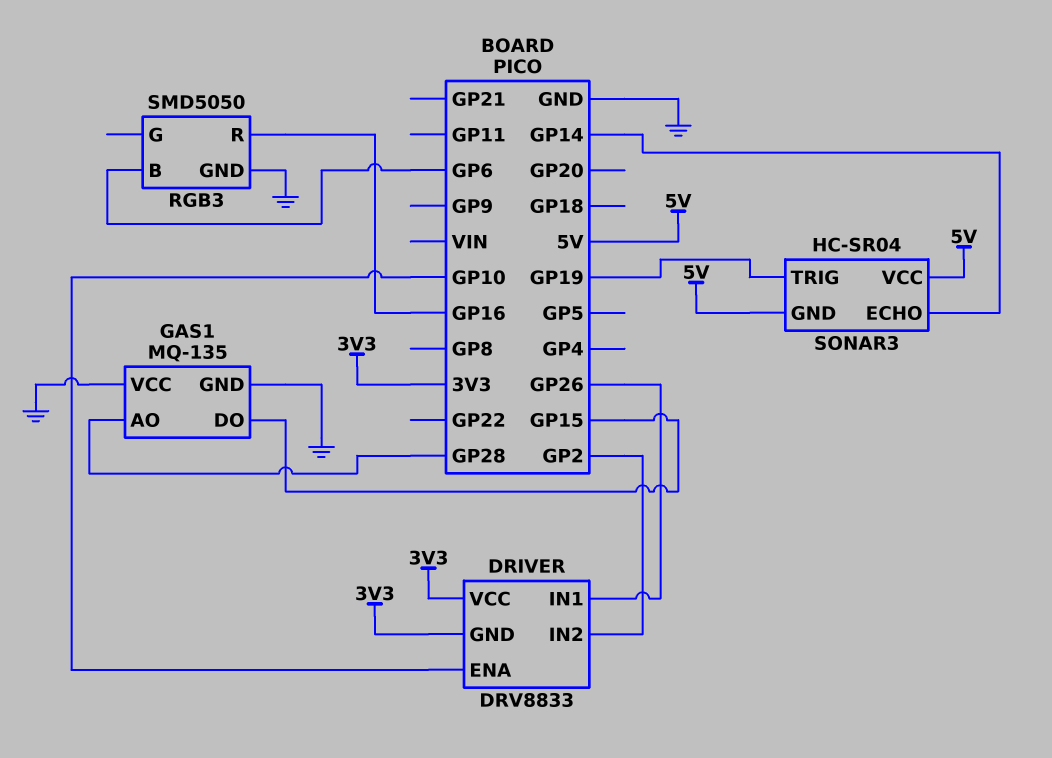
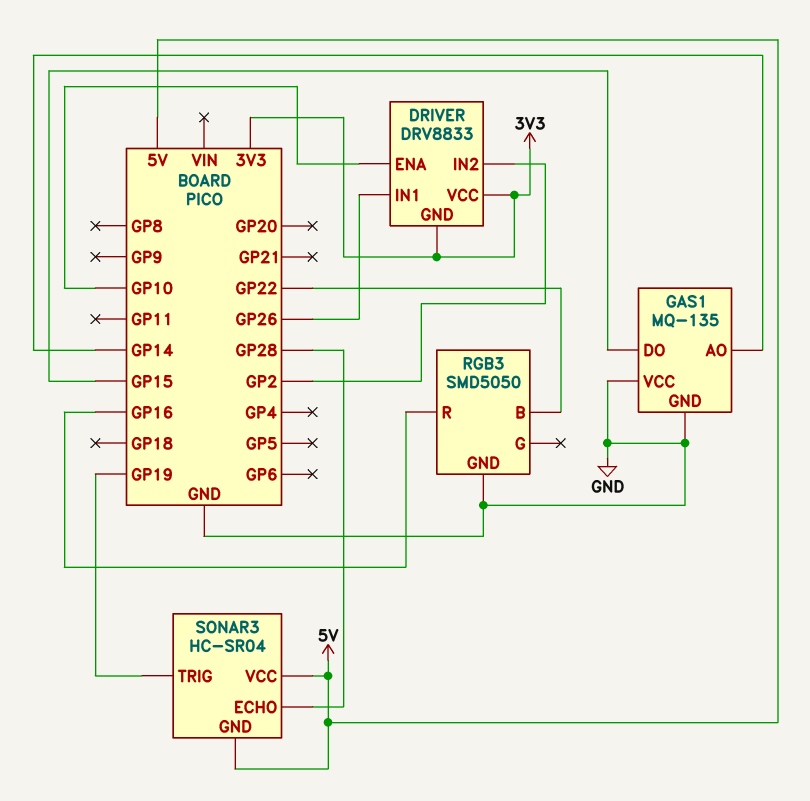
GAS1 pin AO: GP28 -> GP14
RGB3 pin B: GP6 -> GP22
SONAR3 pin ECHO: GP14 -> GP28

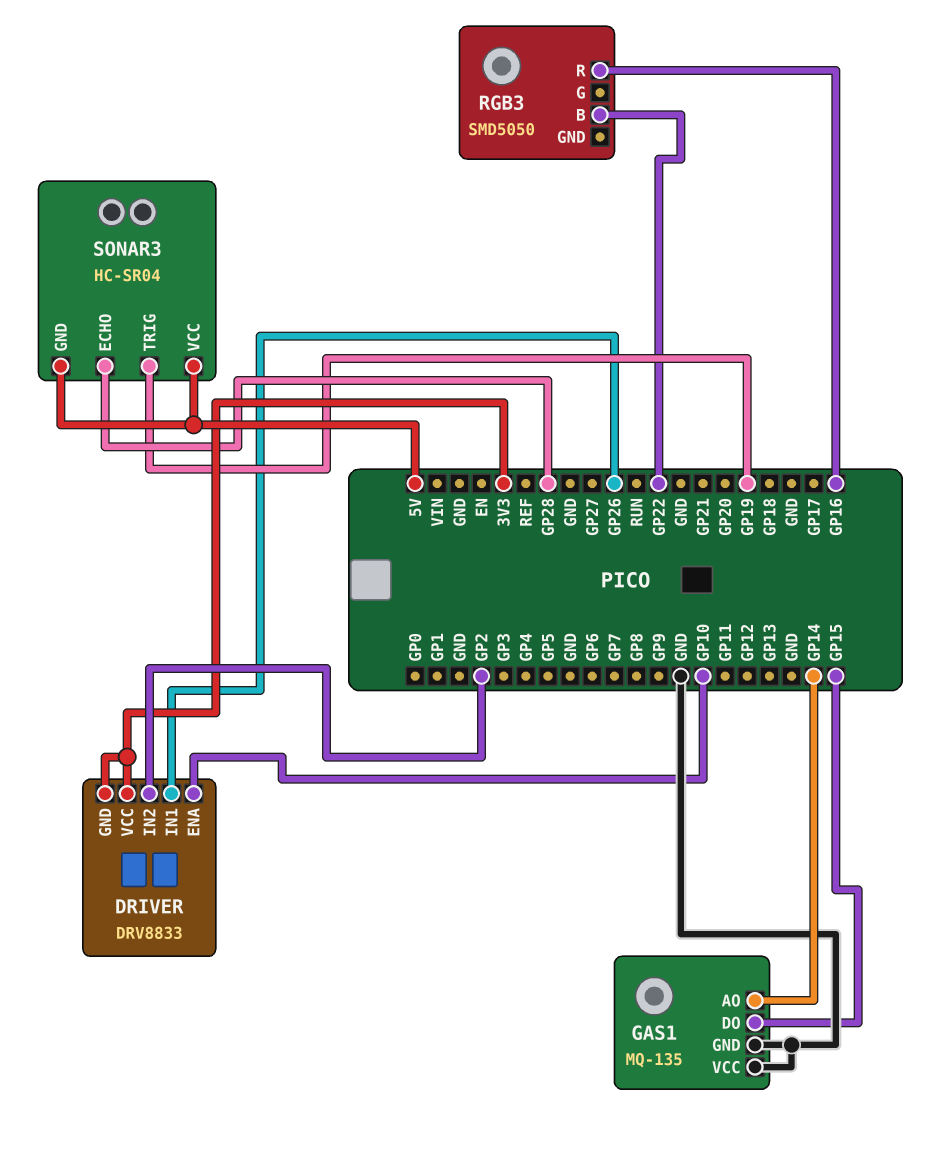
RGB3 pin GND: GND -> none

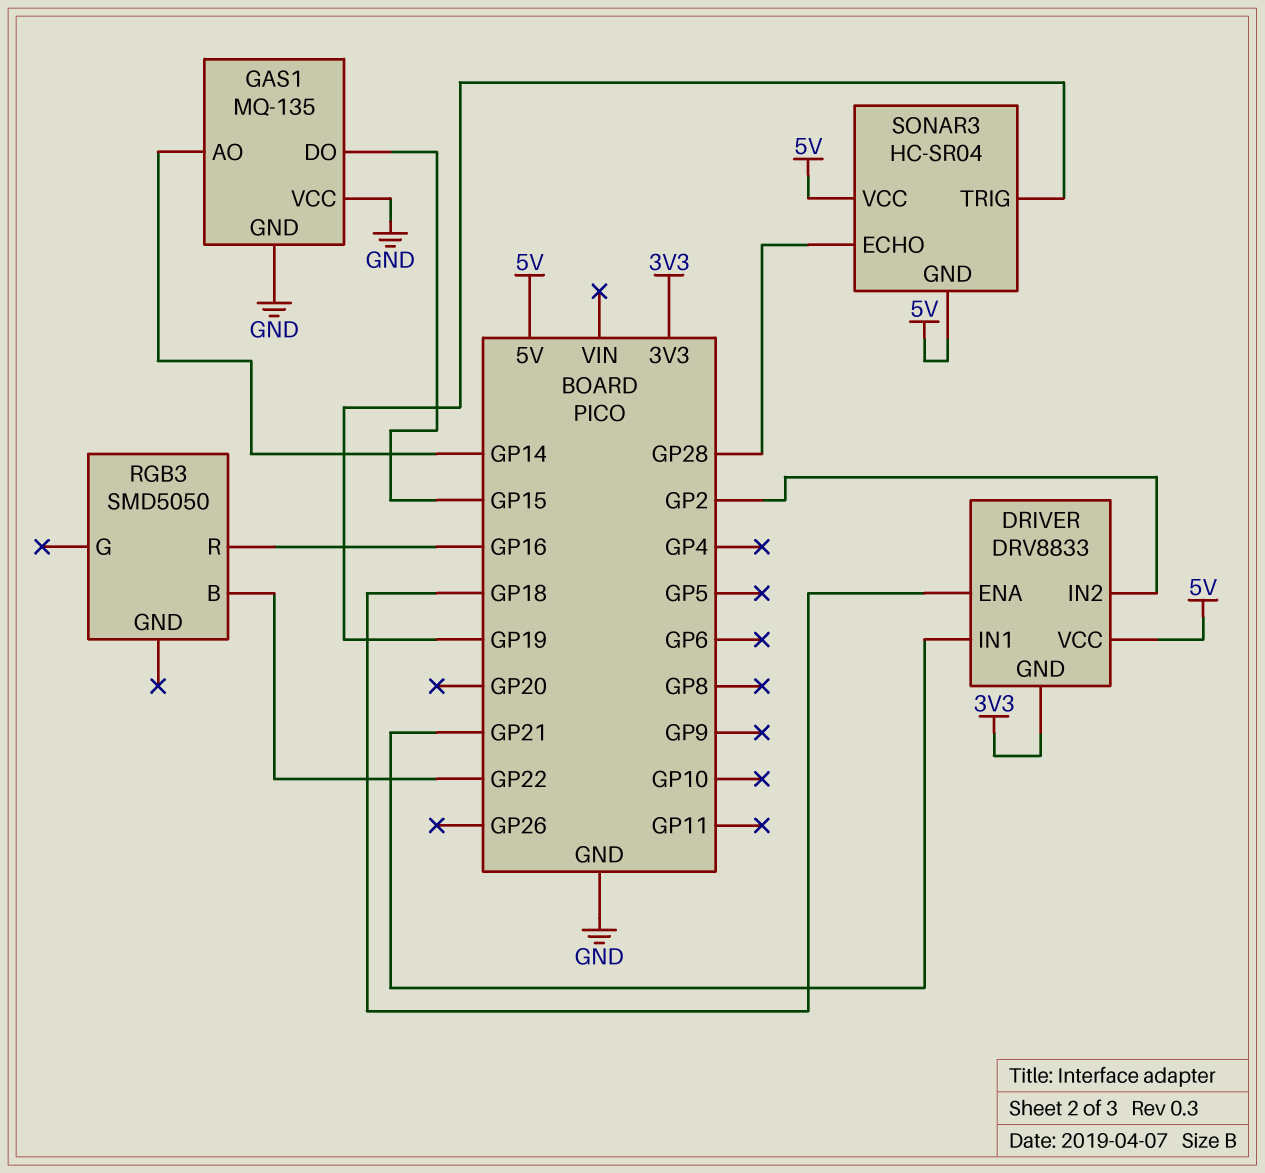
DRIVER pin ENA: GP10 -> GP18
DRIVER pin IN1: GP26 -> GP21
DRIVER pin VCC: 3V3 -> 5V

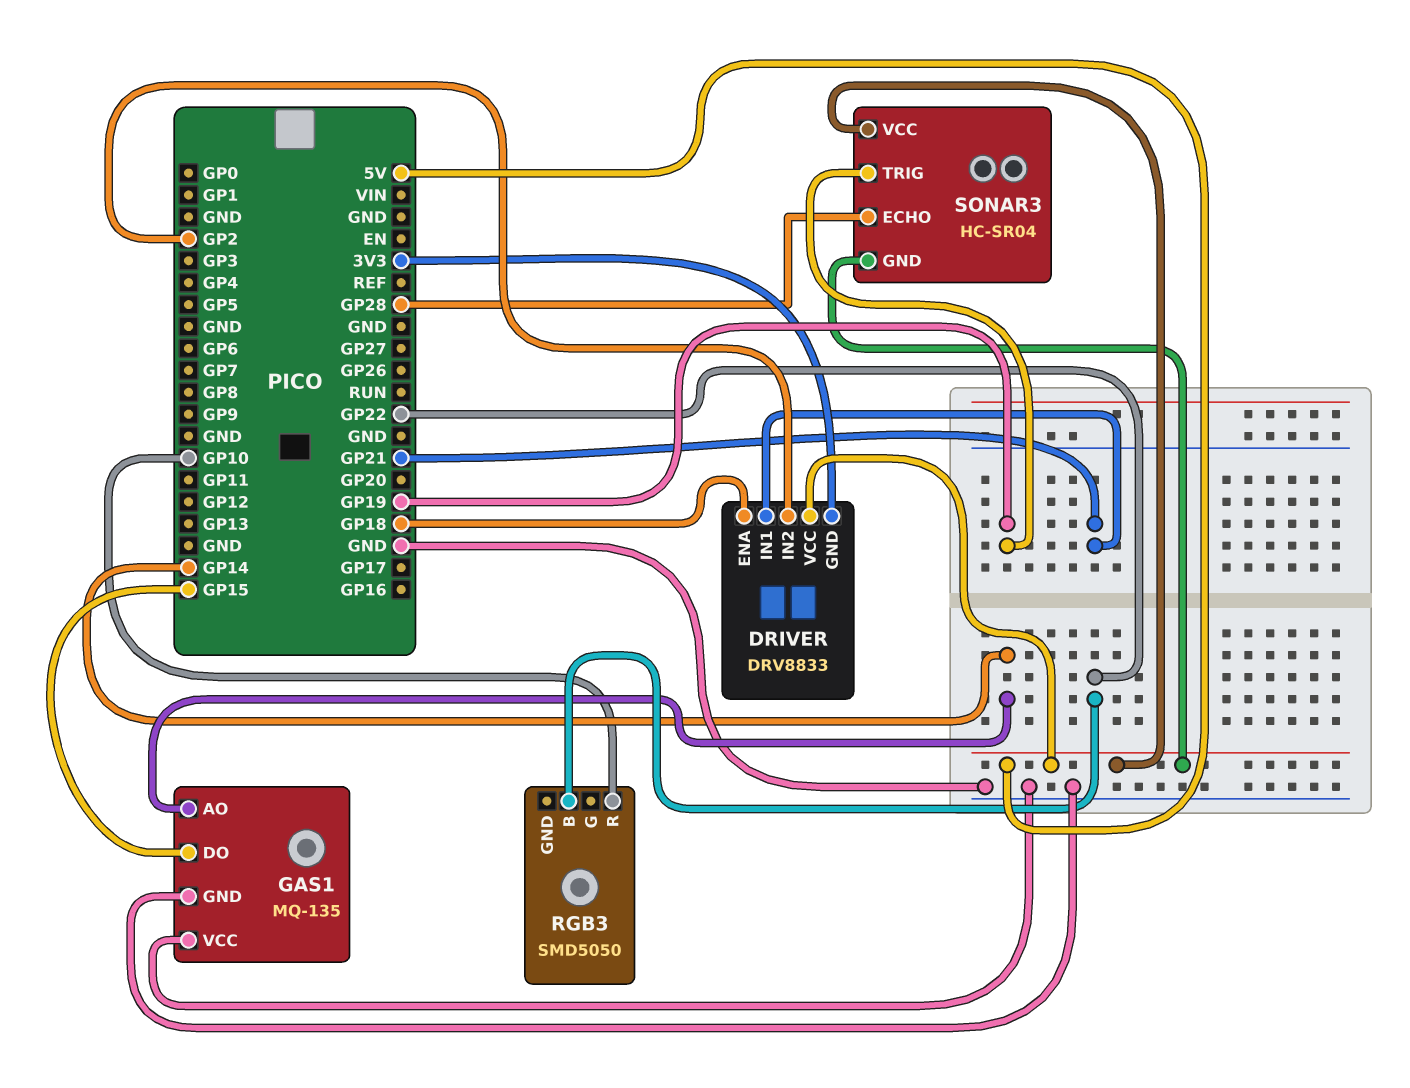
RGB3 pin R: GP16 -> GP10

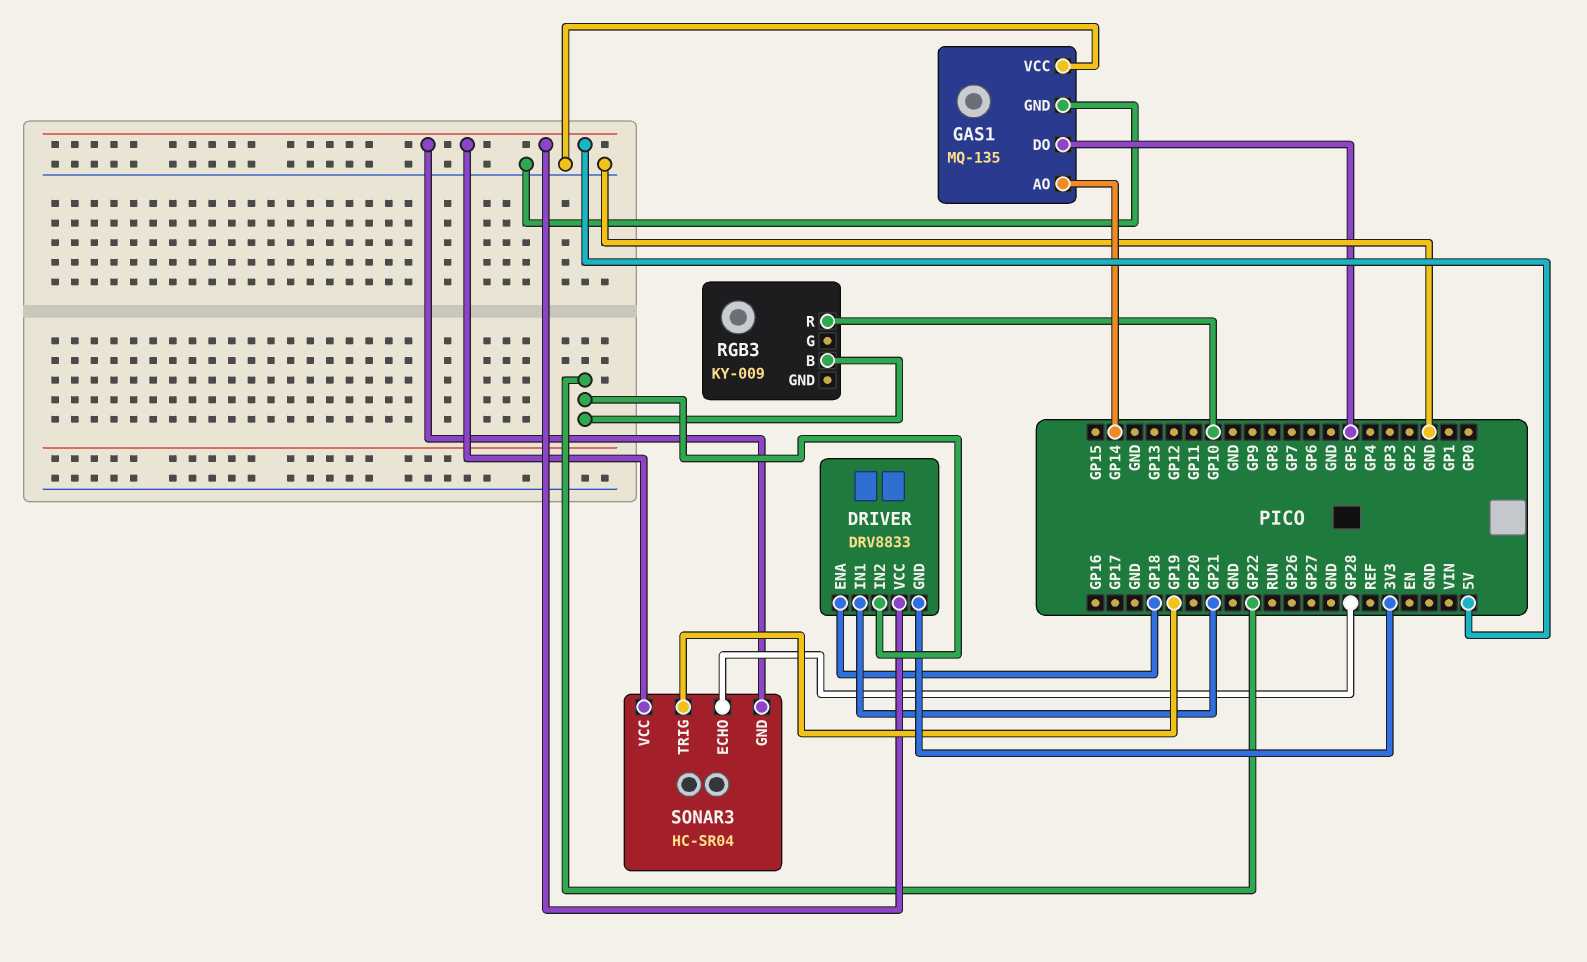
DRIVER pin IN2: GP2 -> GP22
GAS1 pin DO: GP15 -> GP5
RGB3: SMD5050 -> KY-009

